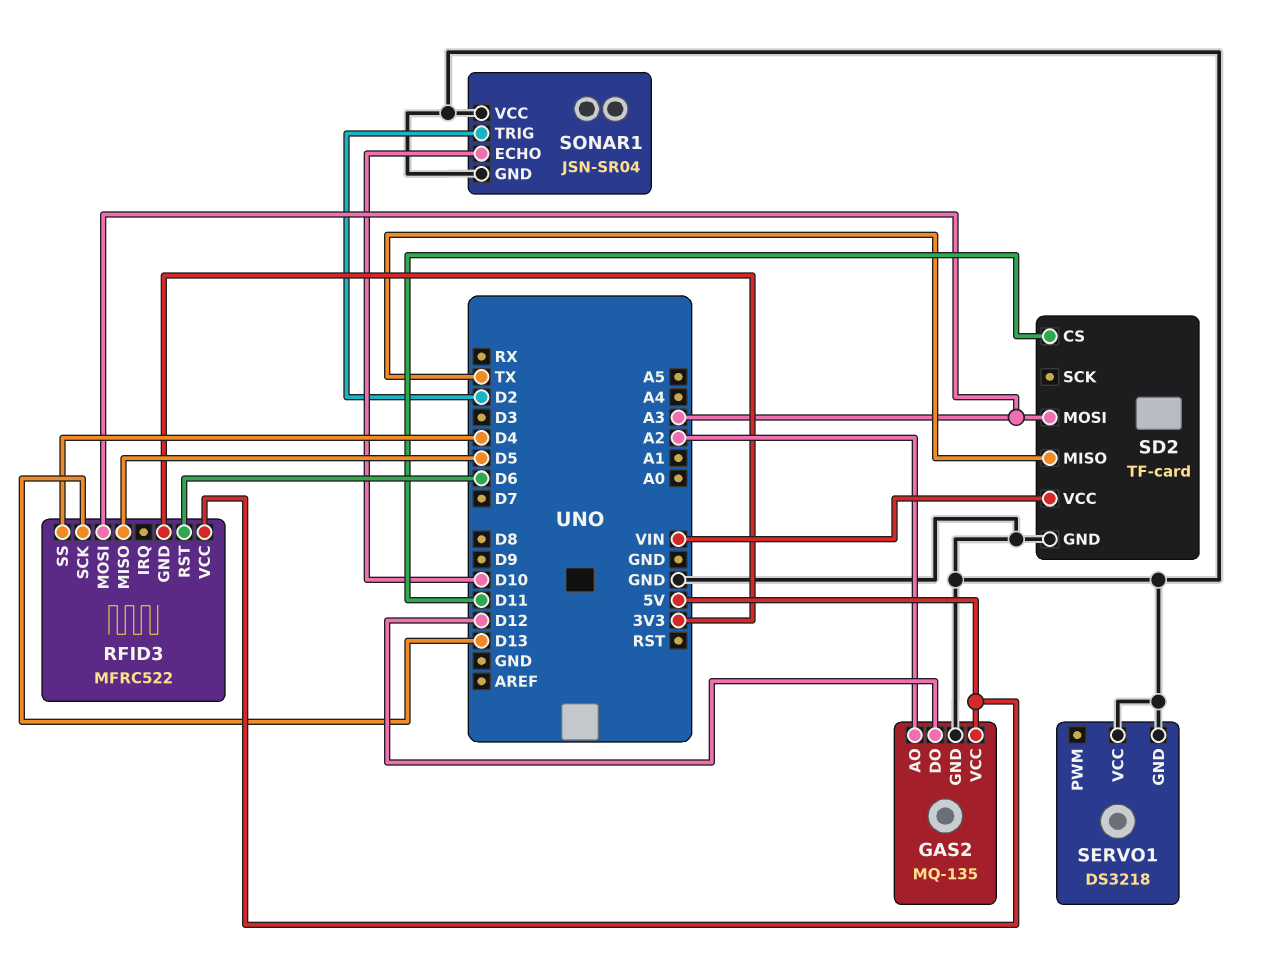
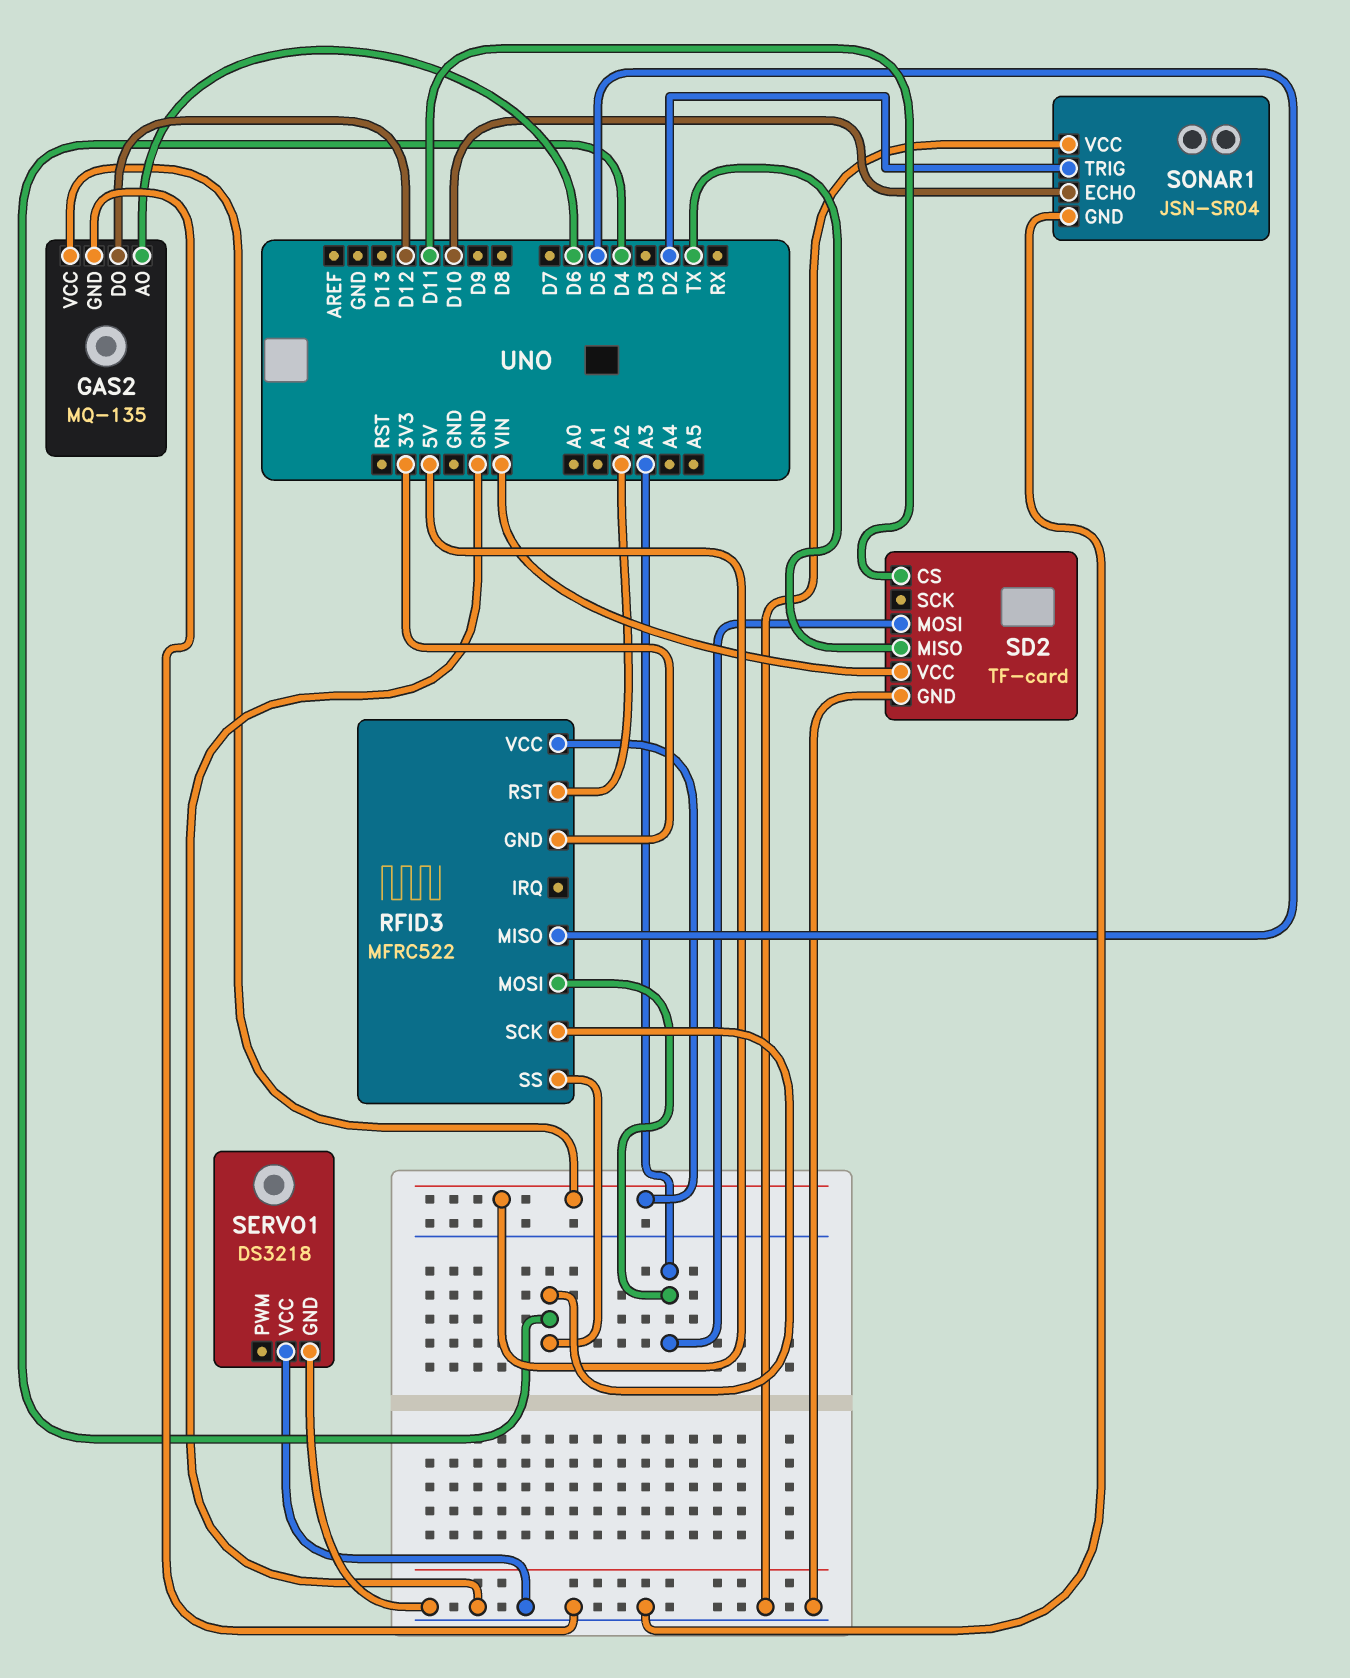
GAS2 pin AO: A2 -> D6
RFID3 pin RST: D6 -> A2
RFID3 pin SCK: D13 -> D4

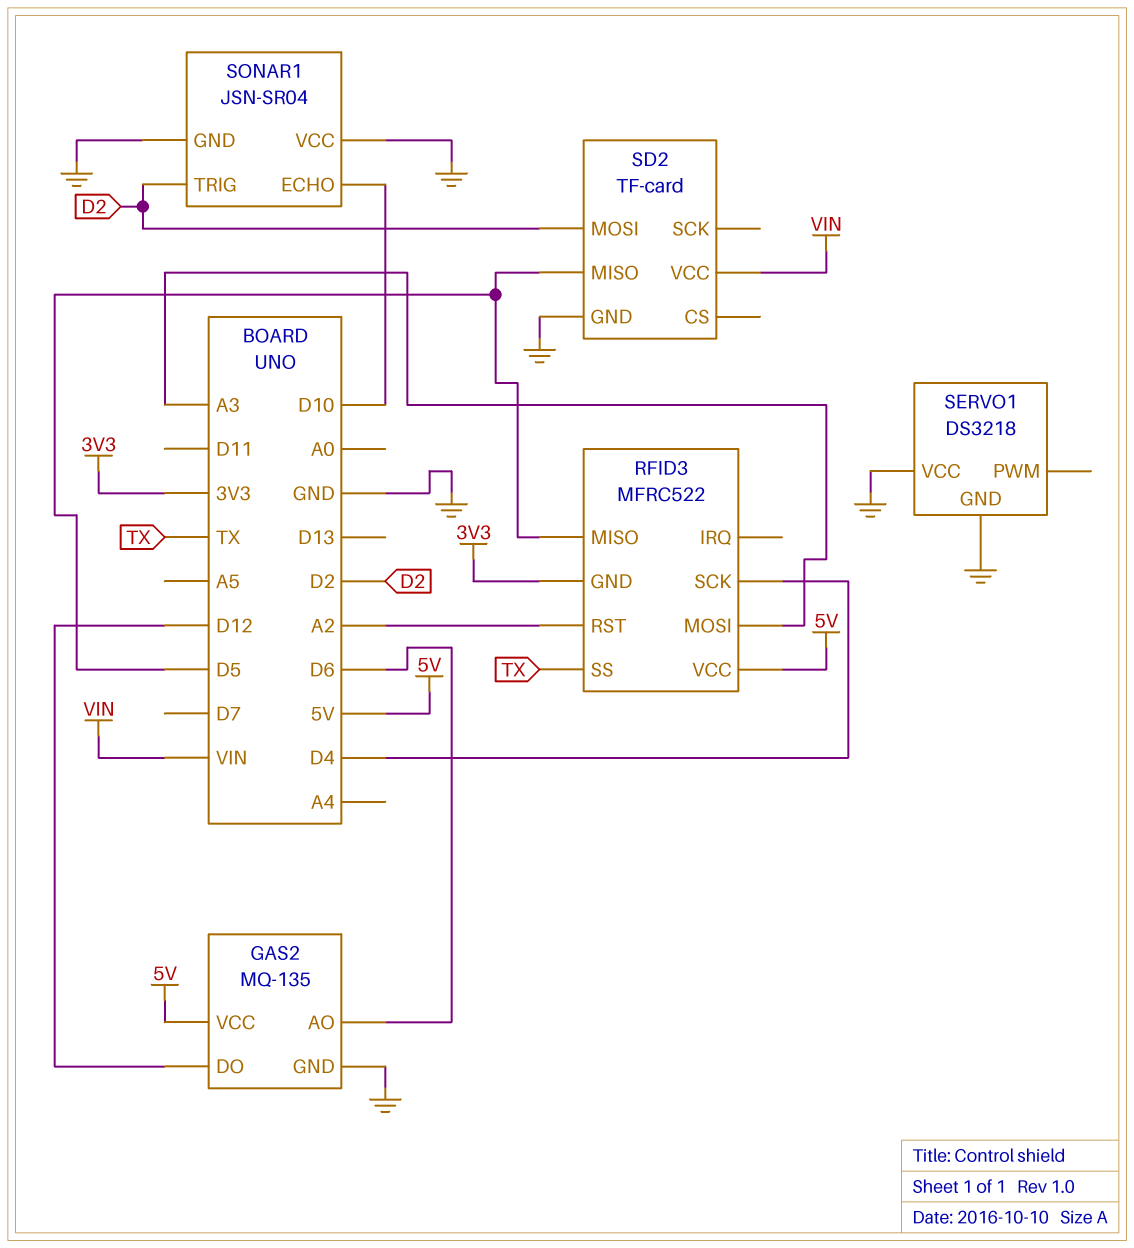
RFID3 pin SS: D4 -> TX
SD2 pin CS: D11 -> none
SD2 pin MISO: TX -> D5
SD2 pin MOSI: A3 -> D2

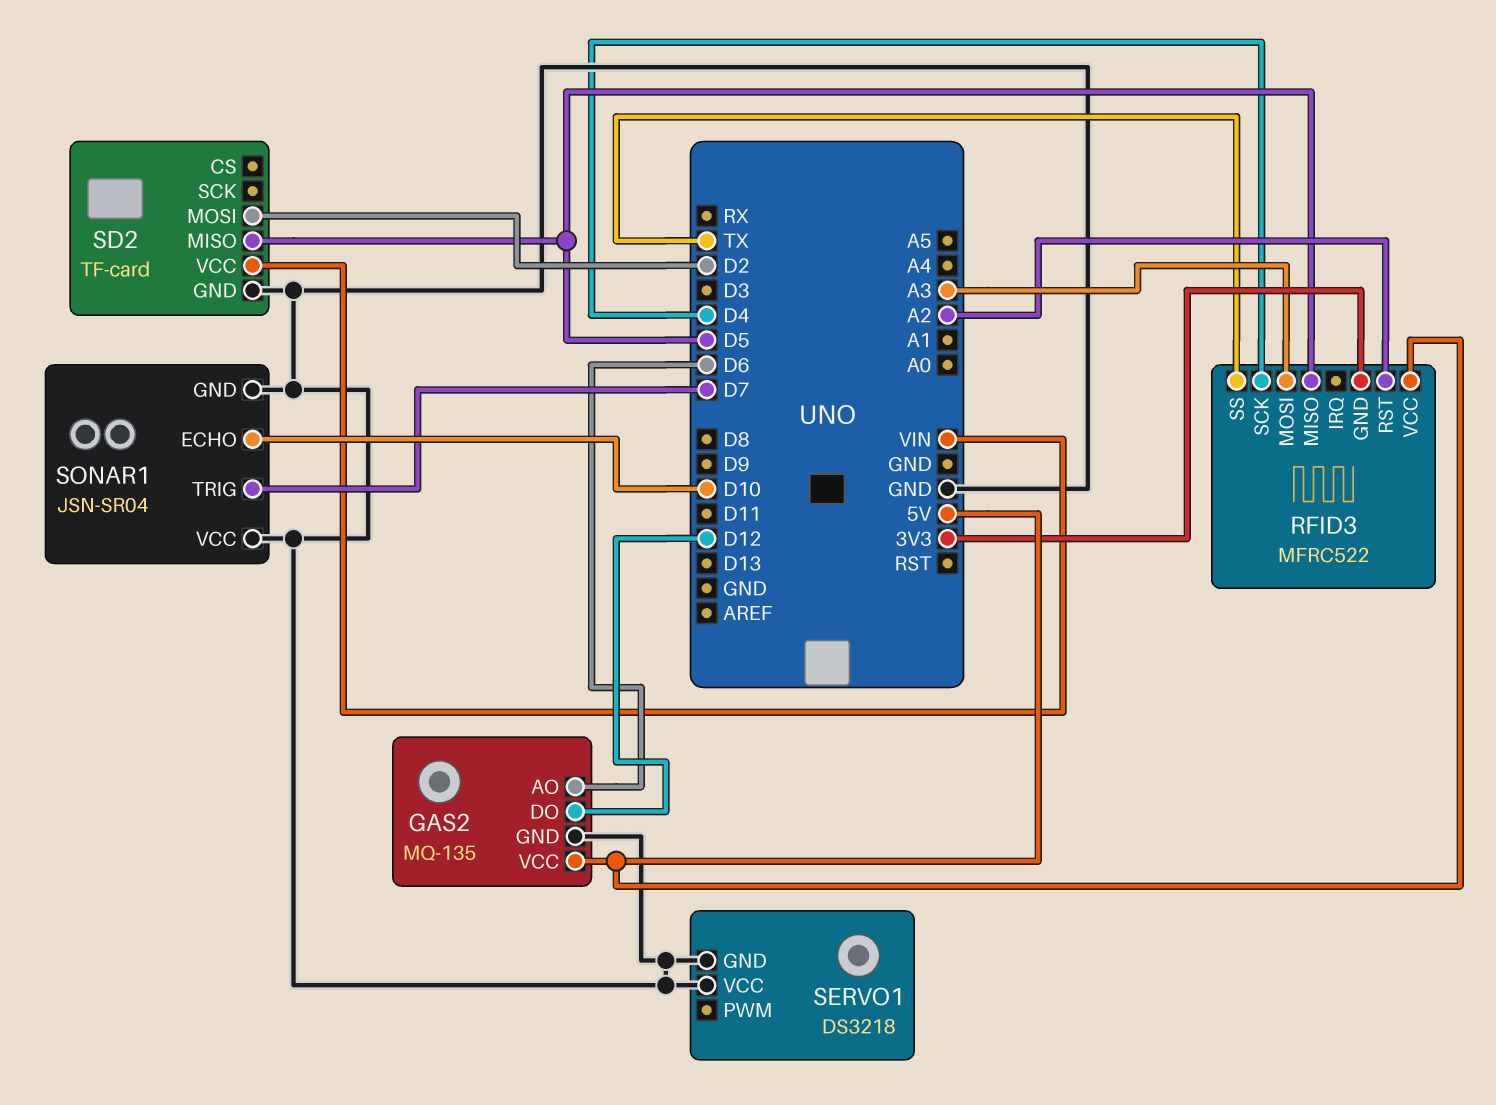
SONAR1 pin TRIG: D2 -> D7

